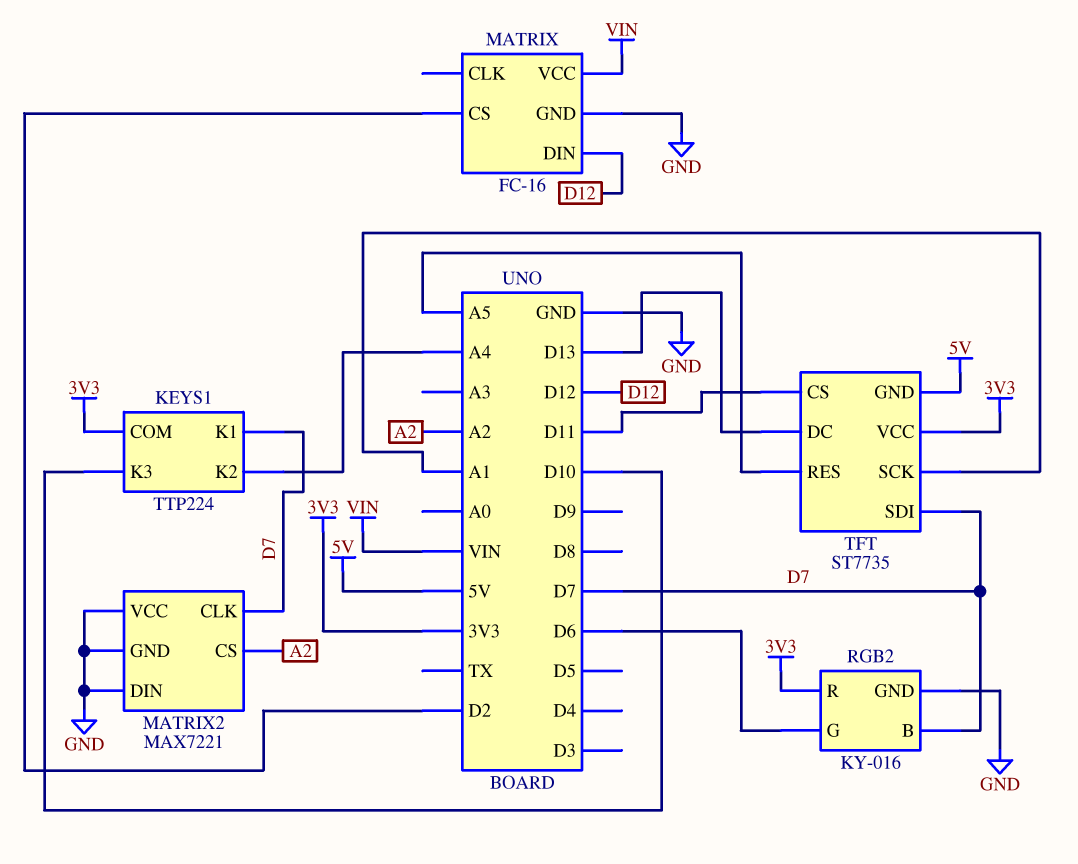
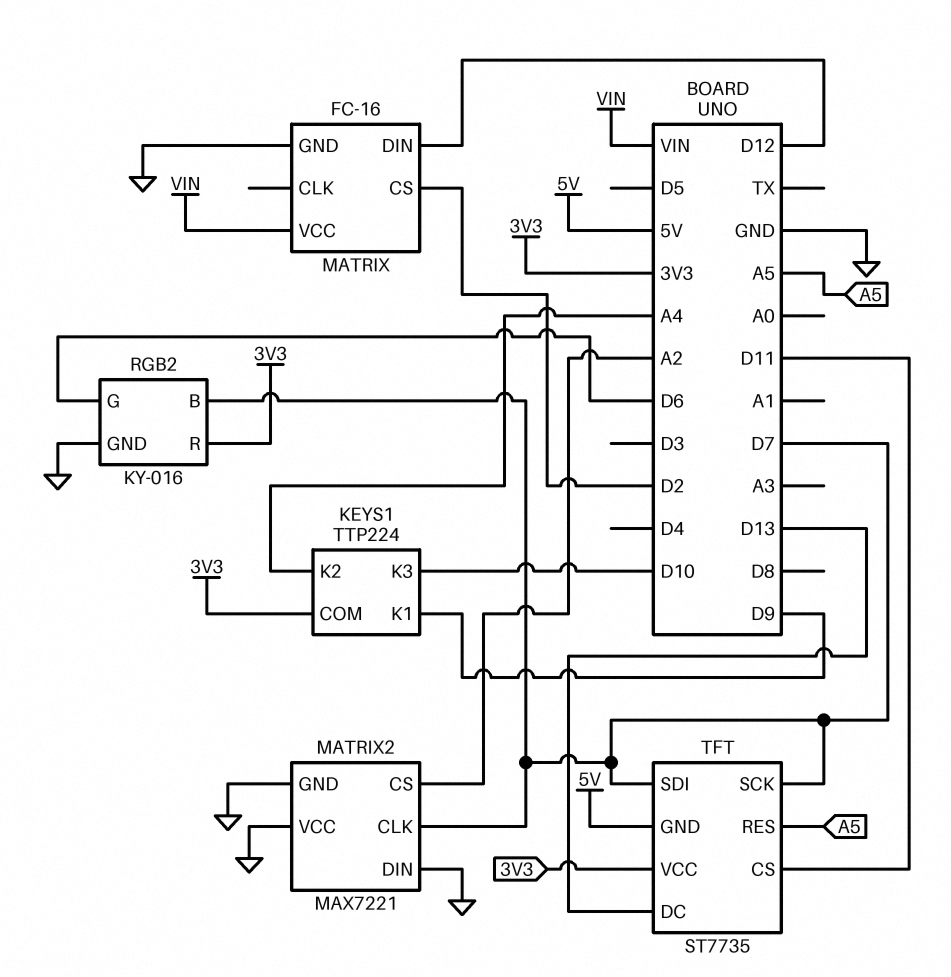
KEYS1 pin K1: D7 -> D9
TFT pin SCK: A1 -> D7

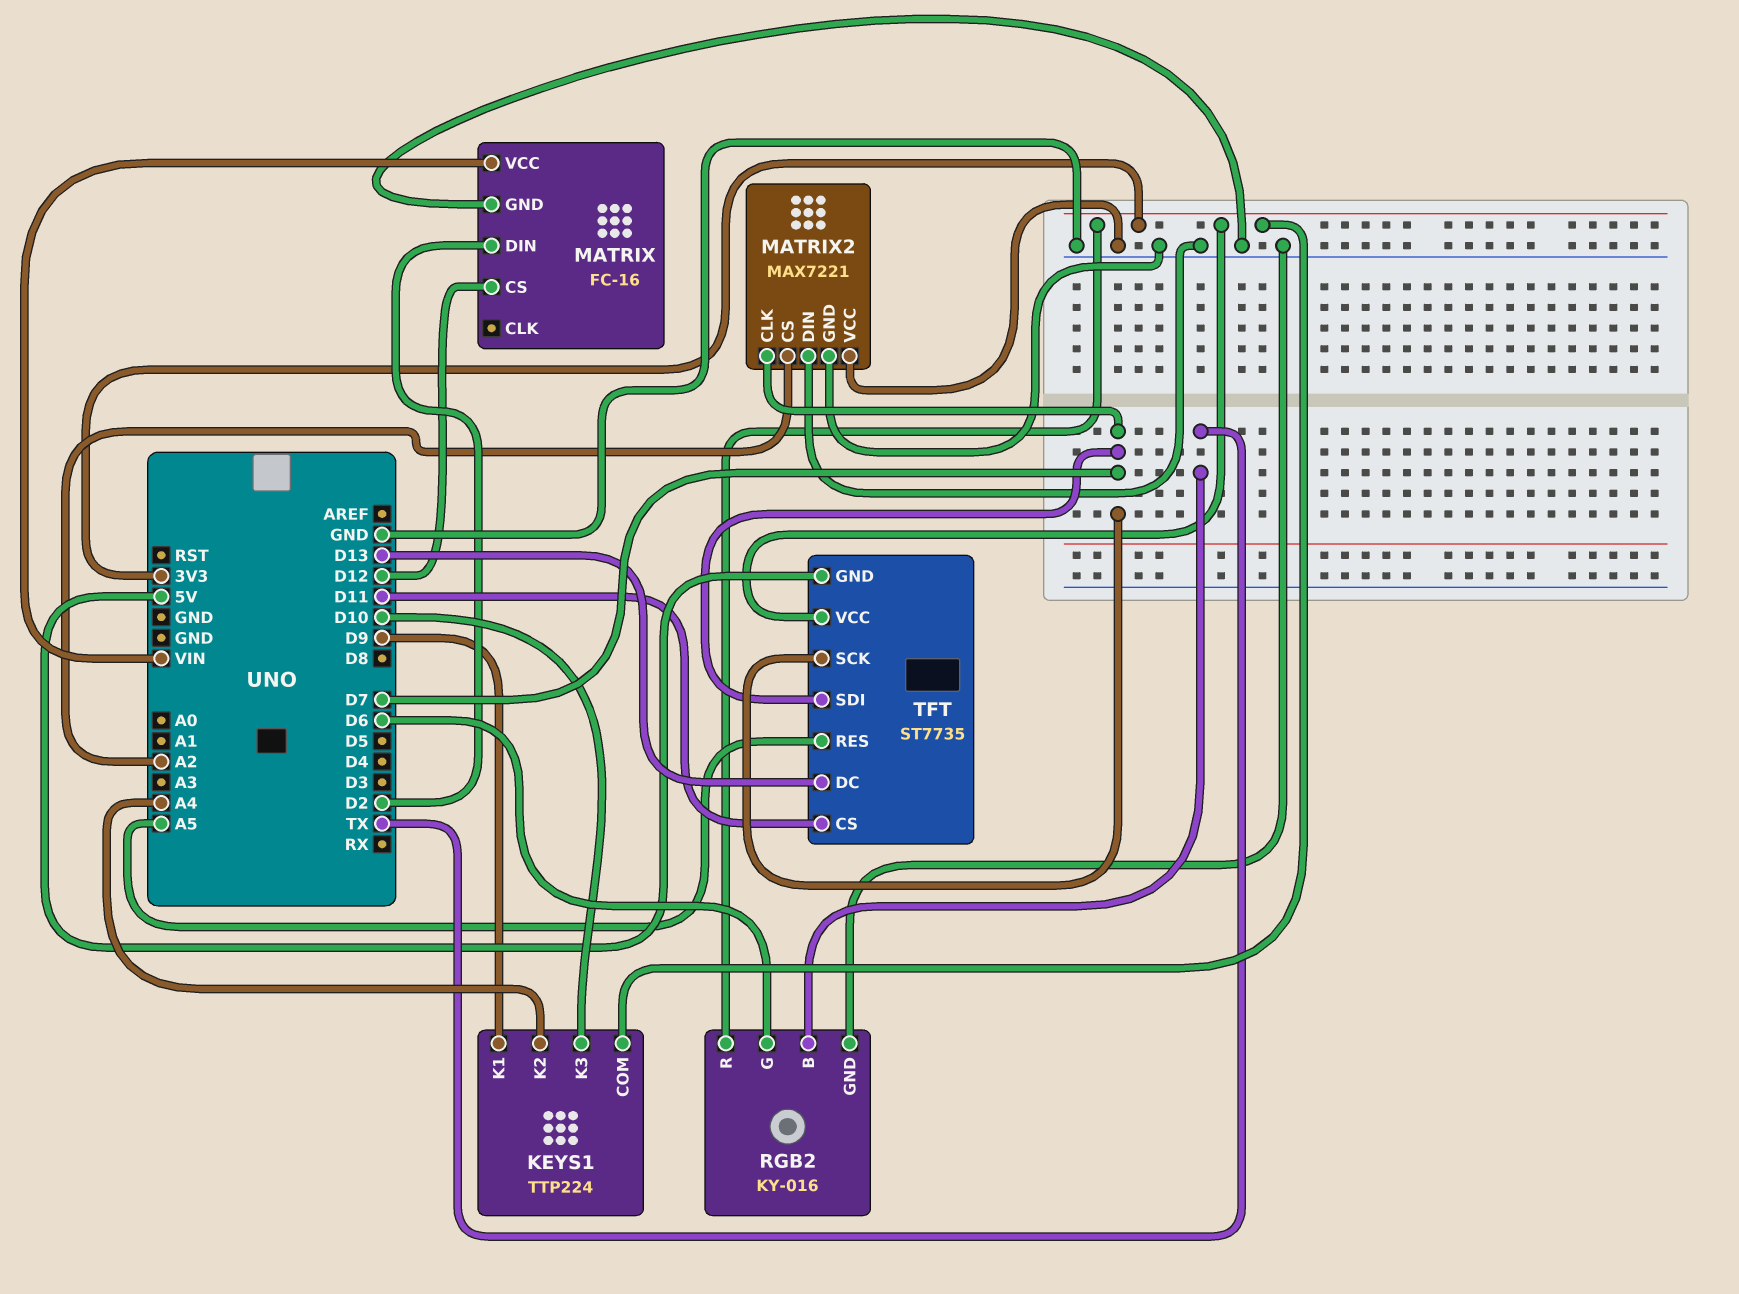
MATRIX pin CS: D2 -> D12
MATRIX pin DIN: D12 -> D2
RGB2 pin B: D7 -> TX

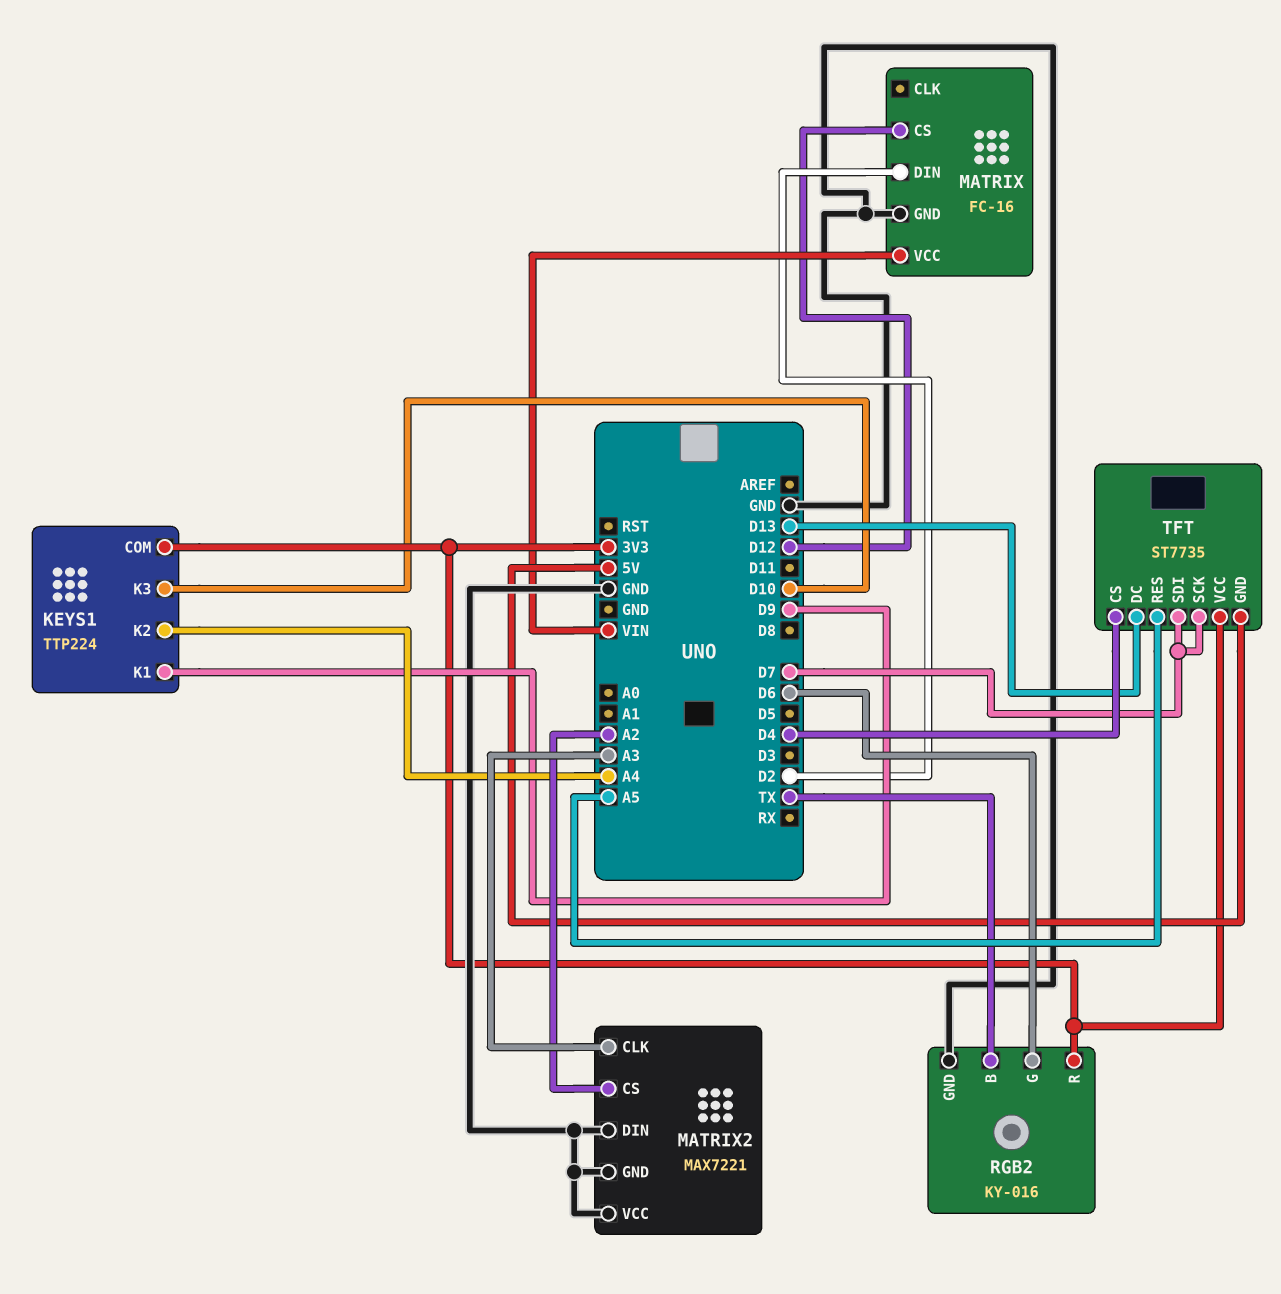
MATRIX2 pin CLK: D7 -> A3
TFT pin CS: D11 -> D4

